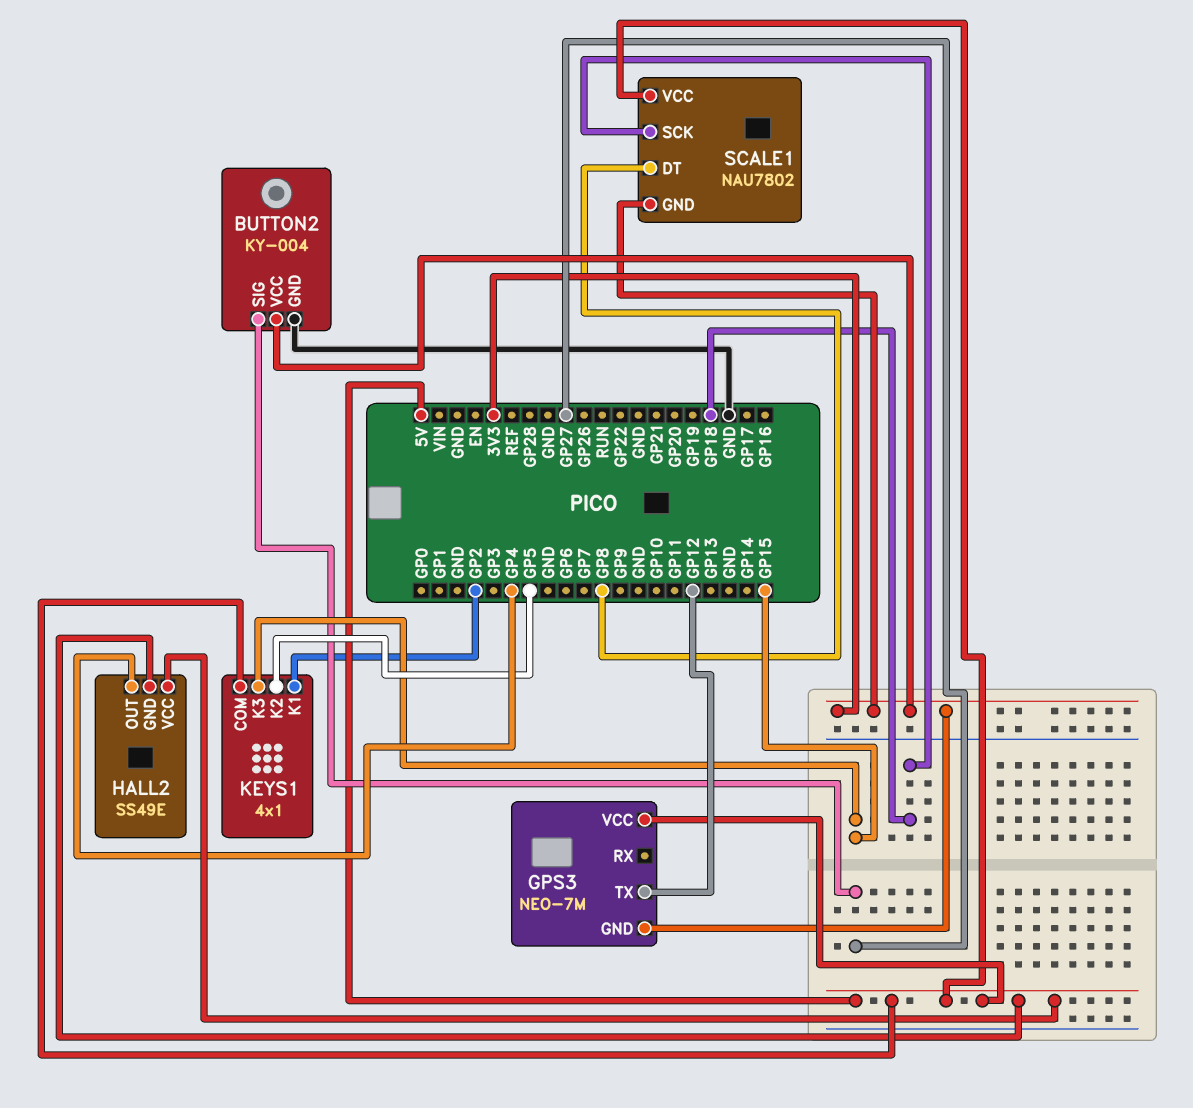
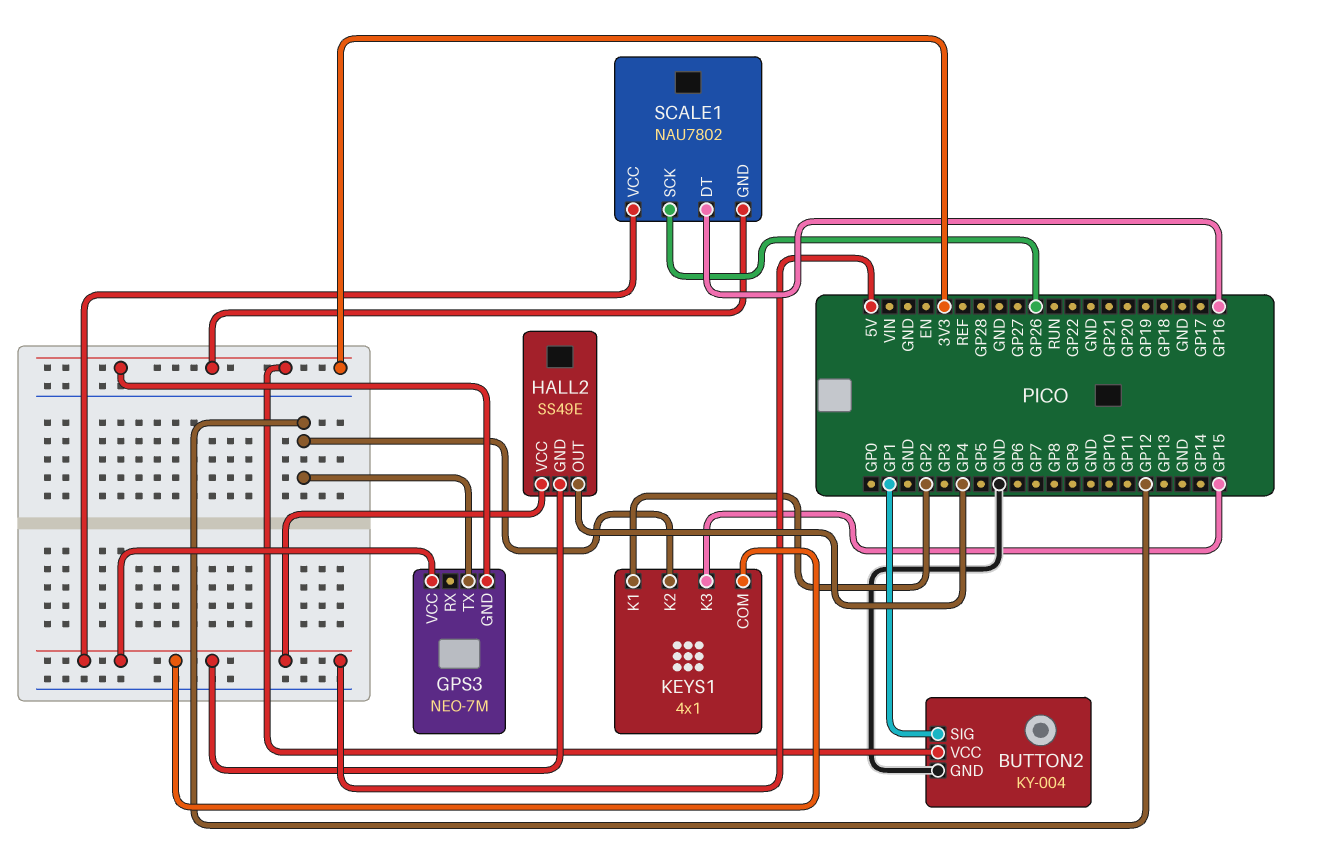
BUTTON2 pin SIG: GP27 -> GP1
KEYS1 pin K2: GP5 -> GP12
SCALE1 pin DT: GP8 -> GP16
SCALE1 pin SCK: GP18 -> GP26

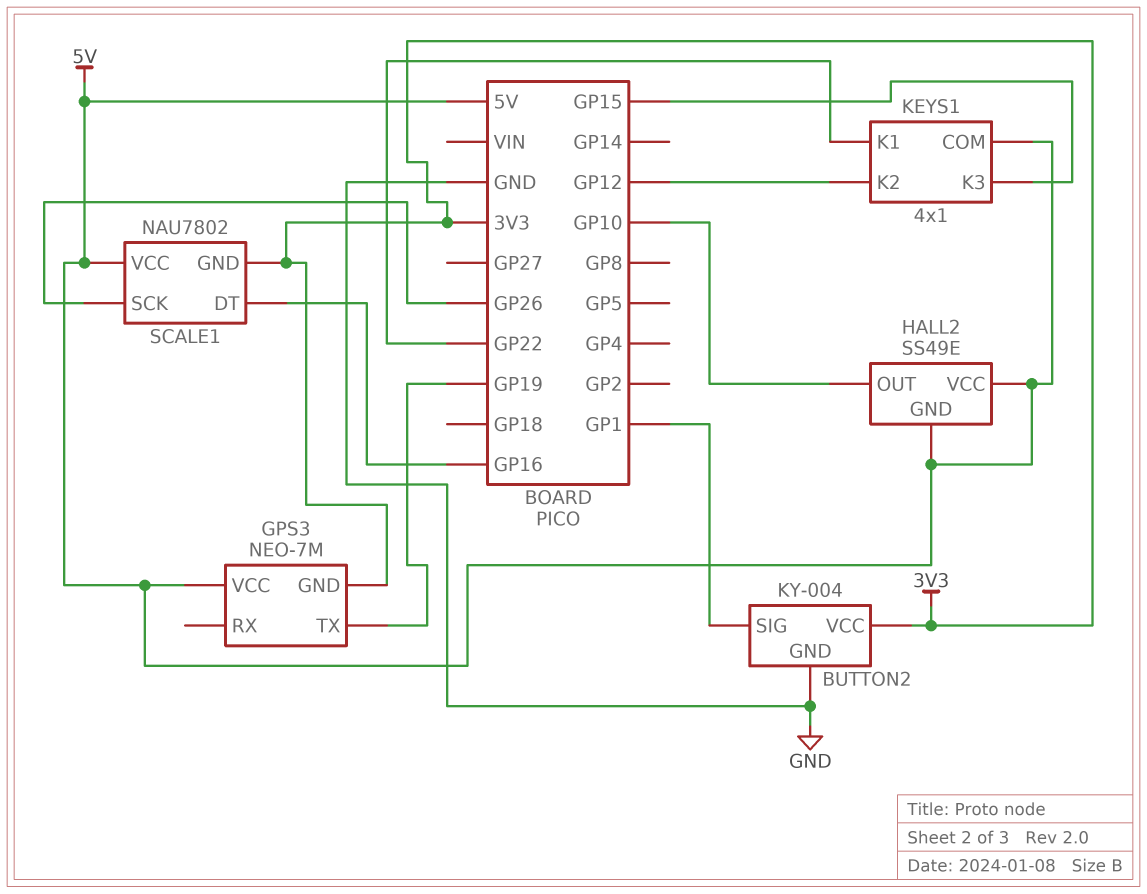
GPS3 pin TX: GP12 -> GP19
HALL2 pin OUT: GP4 -> GP10
KEYS1 pin K1: GP2 -> GP22

